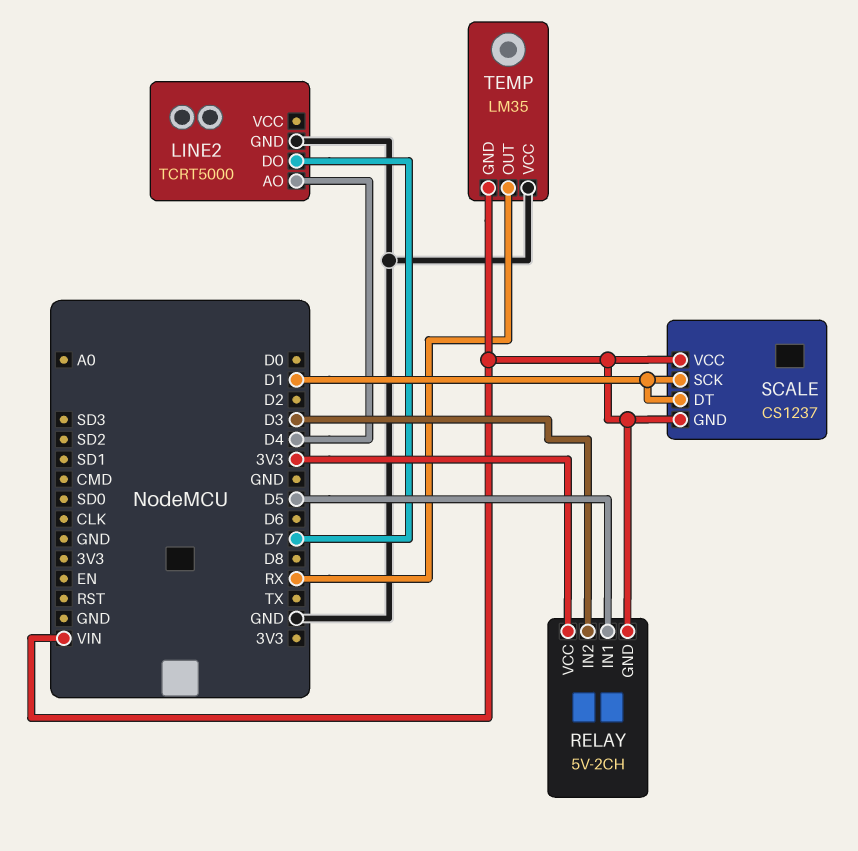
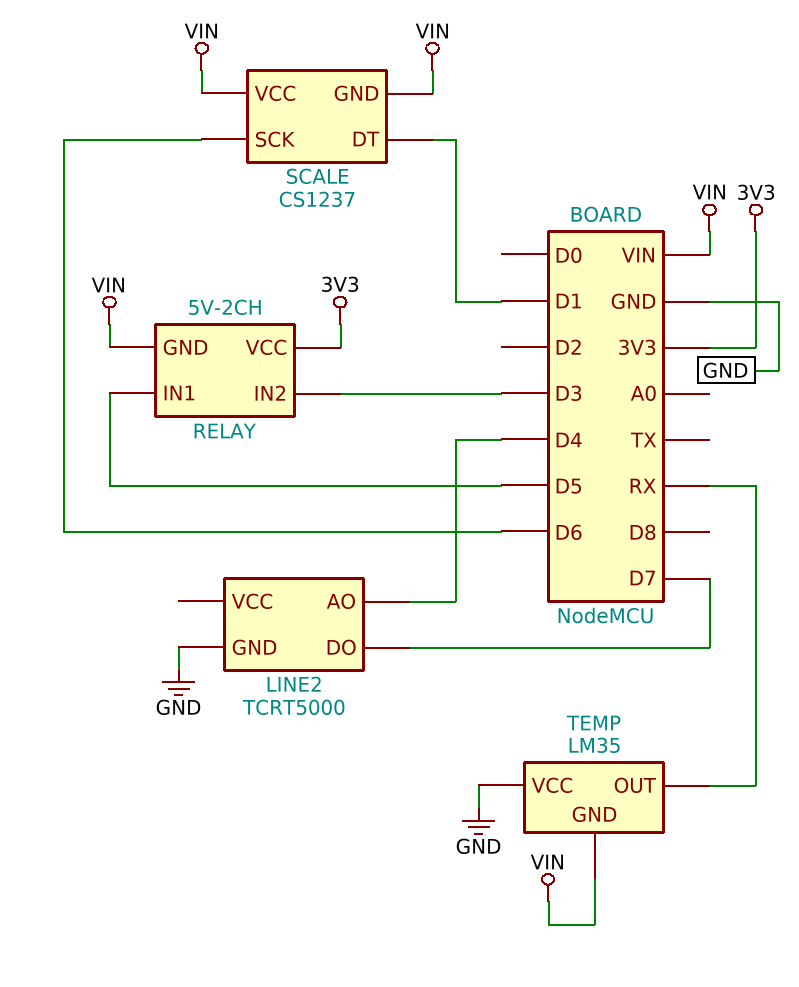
SCALE pin SCK: D1 -> D6

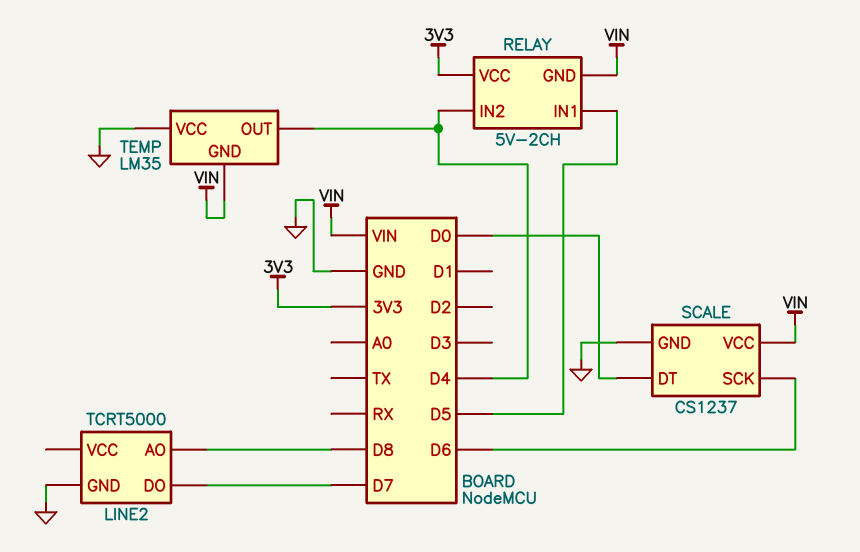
LINE2 pin AO: D4 -> D8
RELAY pin IN2: D3 -> D4
SCALE pin DT: D1 -> D0
SCALE pin GND: VIN -> GND
TEMP pin OUT: RX -> D4

